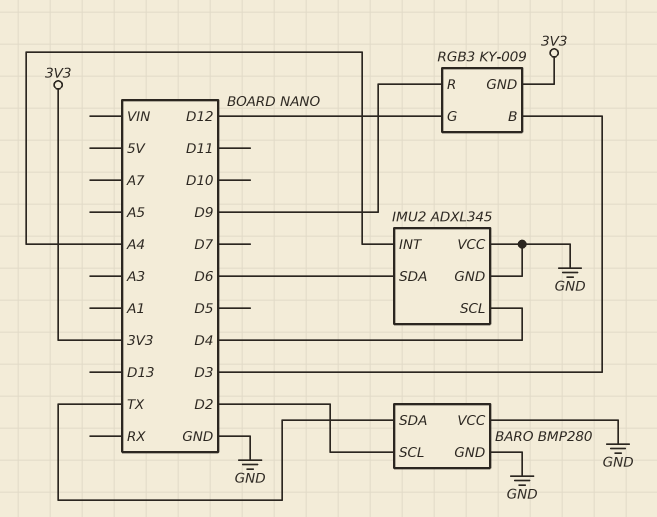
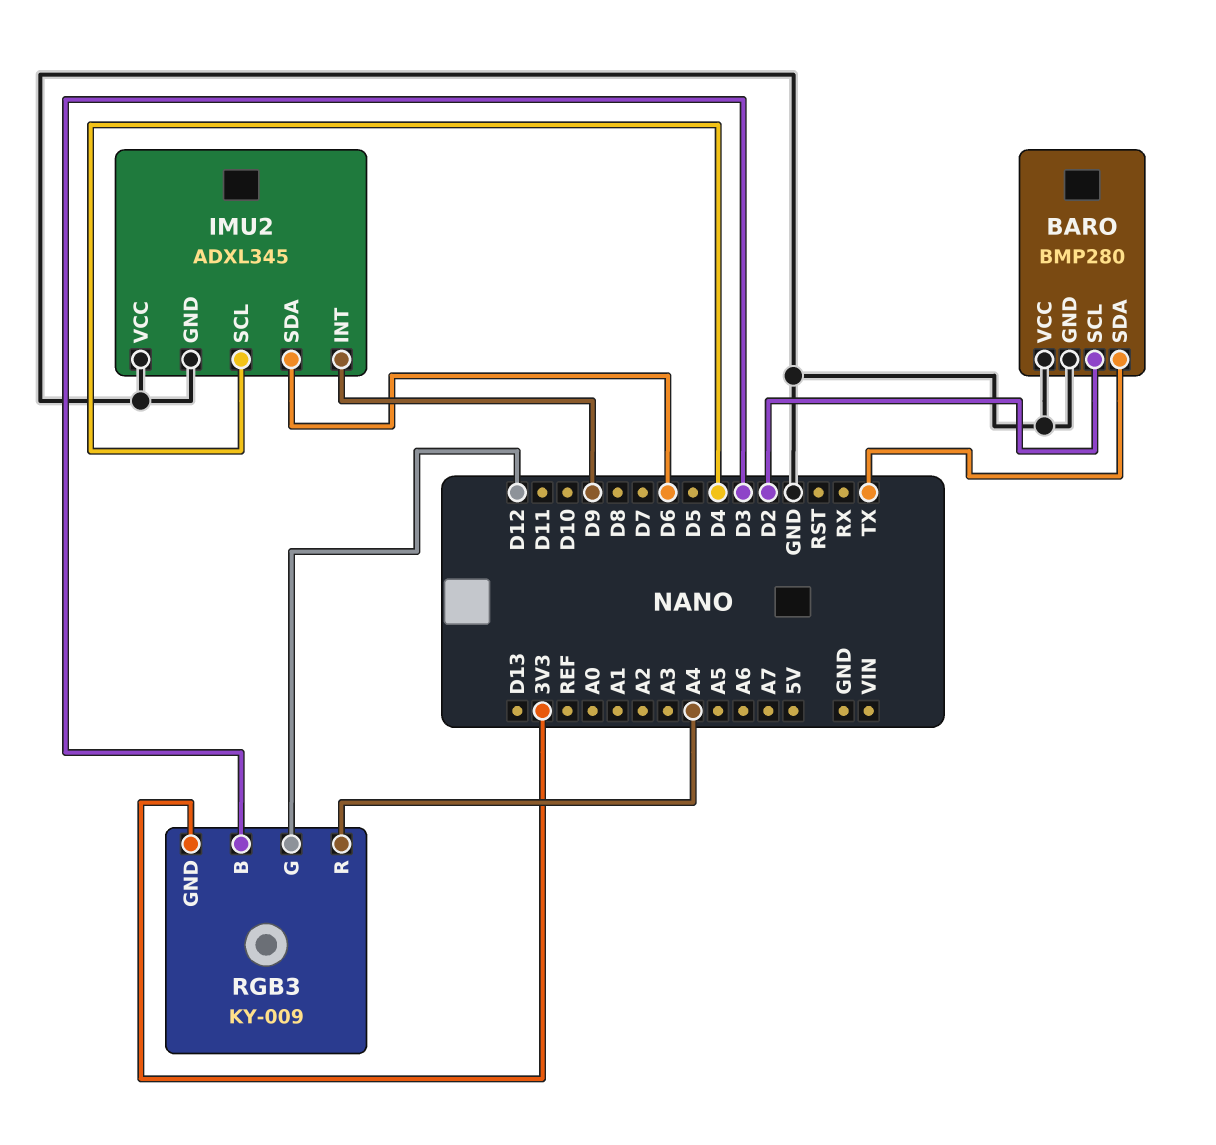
IMU2 pin INT: A4 -> D9
RGB3 pin R: D9 -> A4

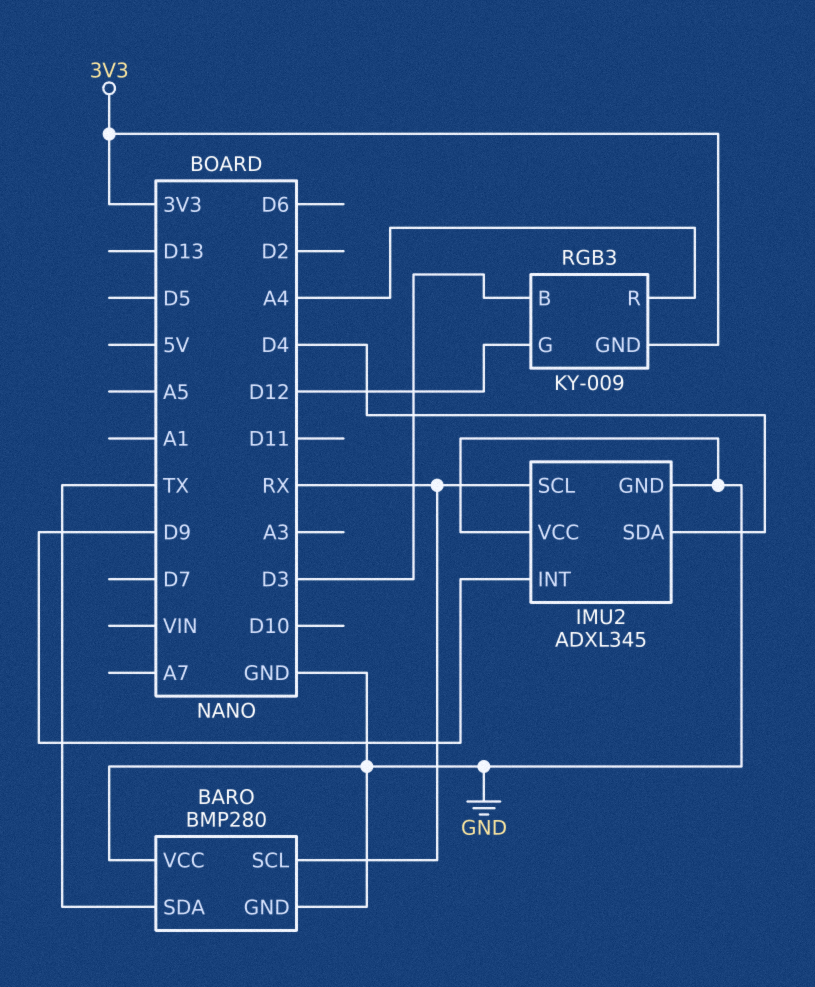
BARO pin SCL: D2 -> RX
IMU2 pin SCL: D4 -> RX
IMU2 pin SDA: D6 -> D4

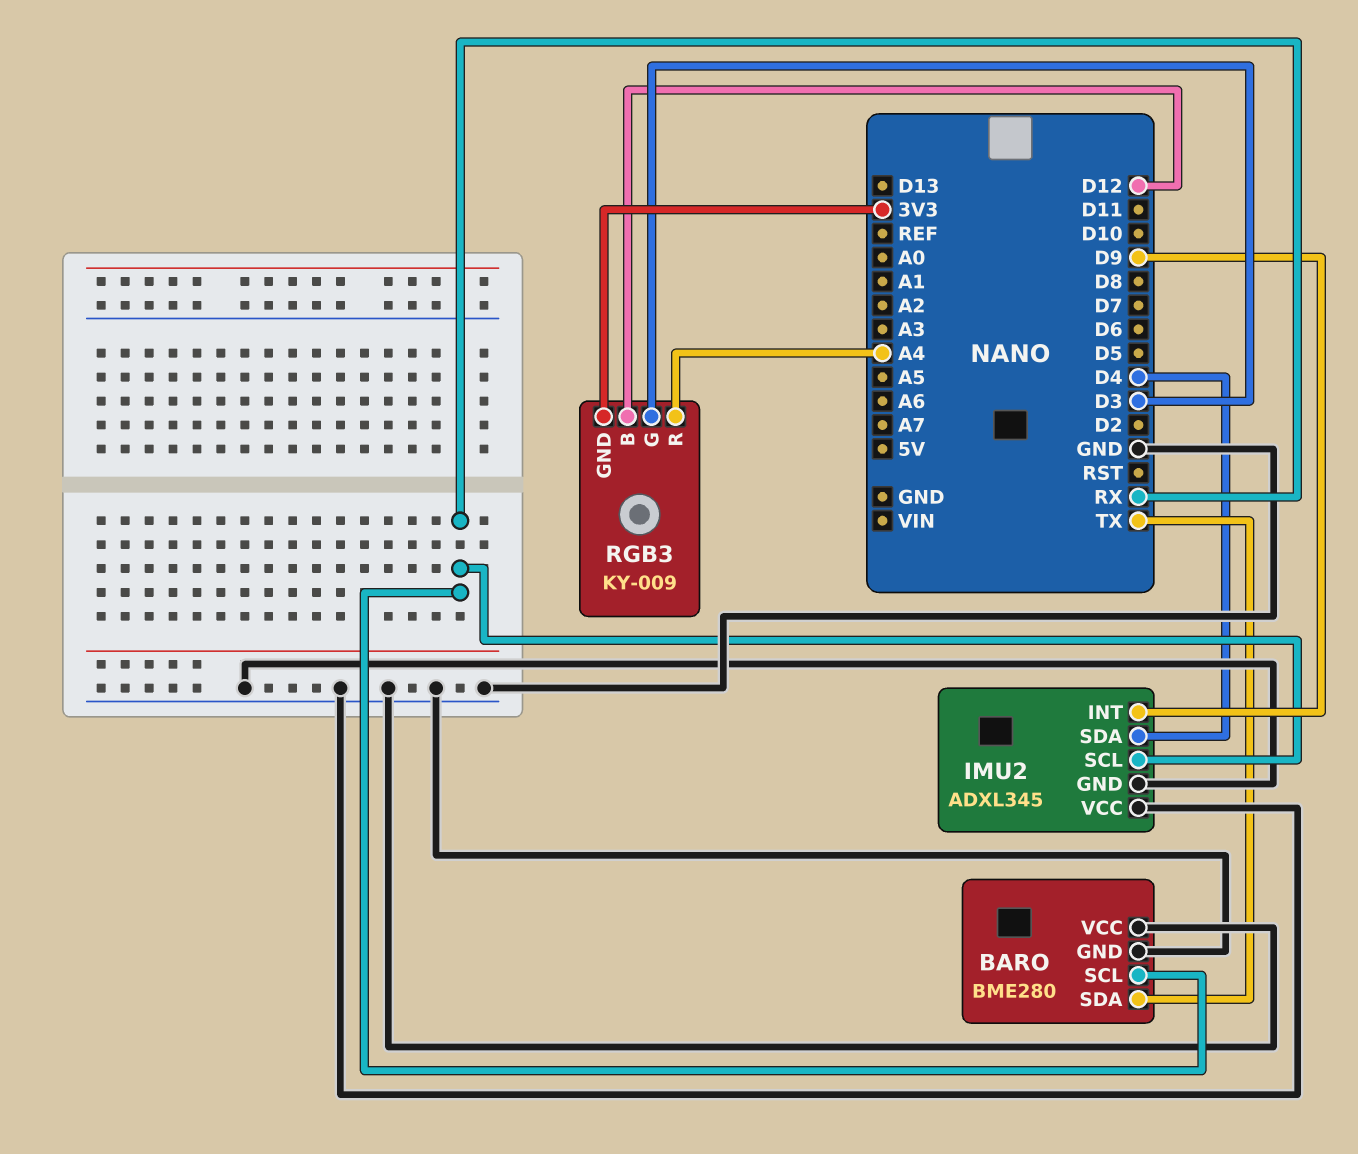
BARO: BMP280 -> BME280
RGB3 pin B: D3 -> D12
RGB3 pin G: D12 -> D3

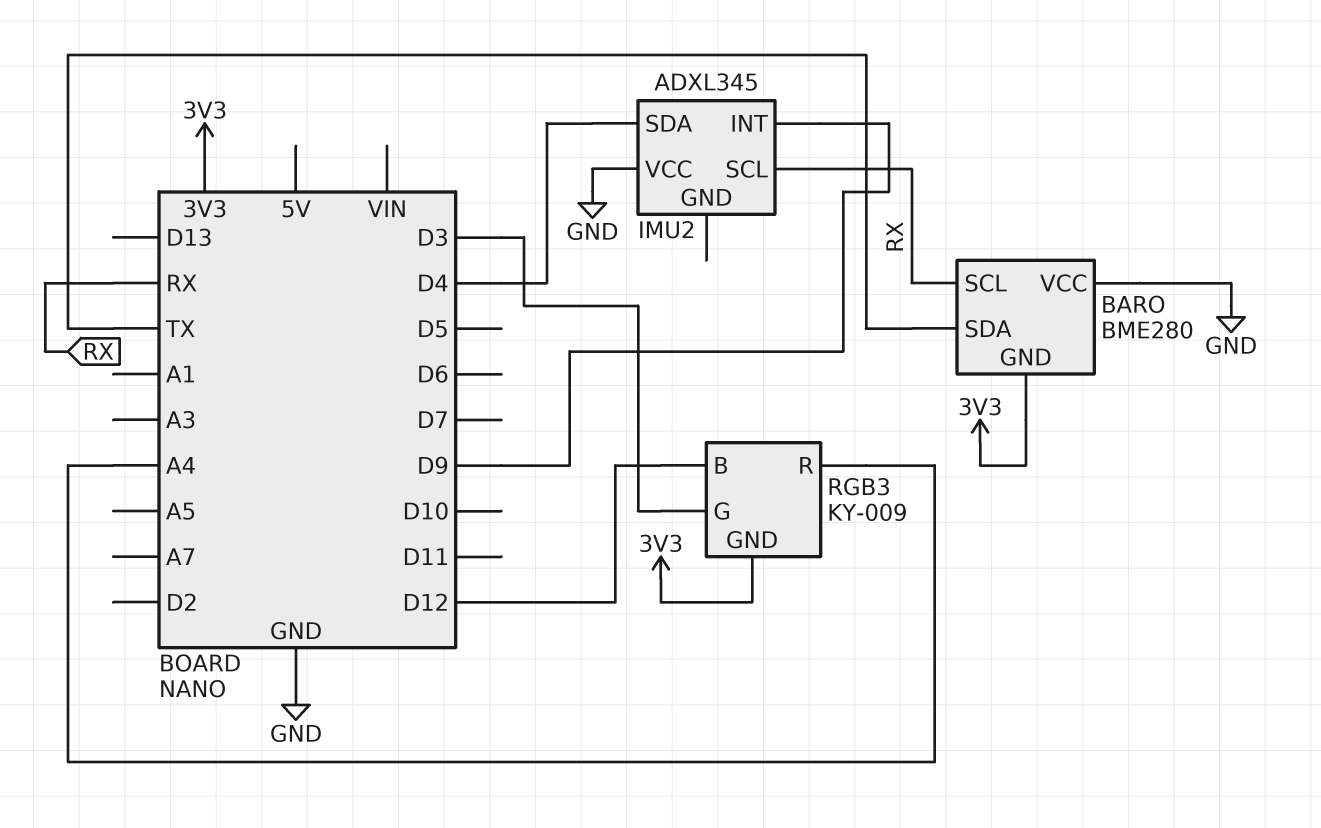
BARO pin GND: GND -> 3V3
IMU2 pin GND: GND -> none

